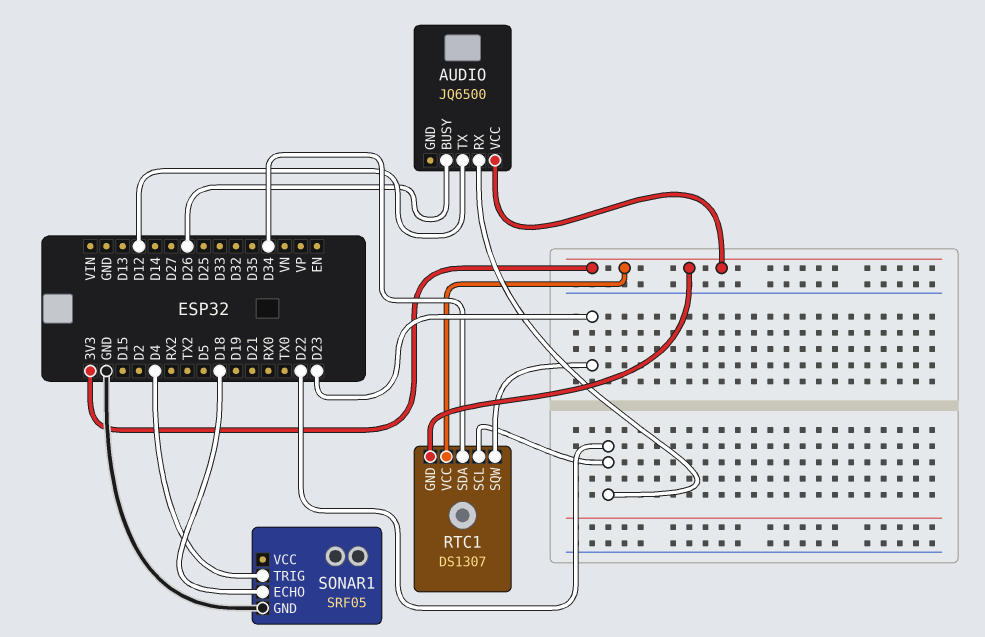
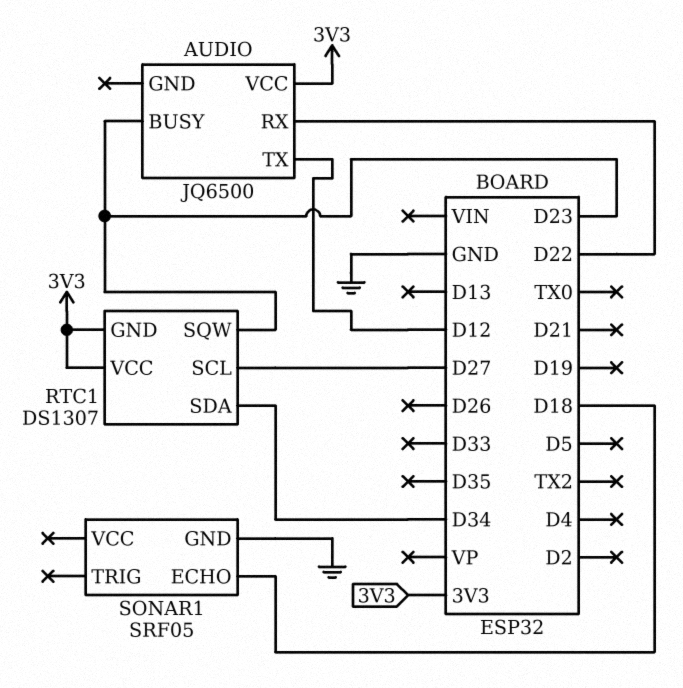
AUDIO pin BUSY: D26 -> D23
RTC1 pin SCL: D22 -> D27
SONAR1 pin TRIG: D4 -> none

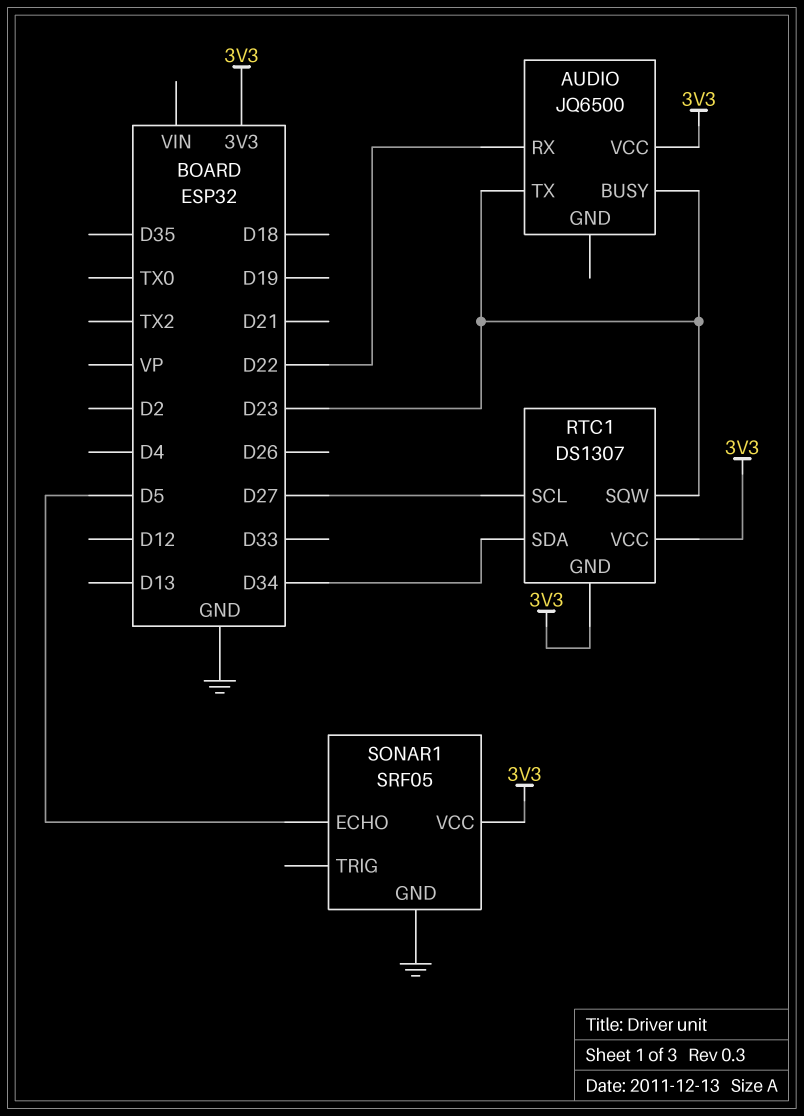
AUDIO pin TX: D12 -> D23
SONAR1 pin ECHO: D18 -> D5
SONAR1 pin VCC: none -> 3V3

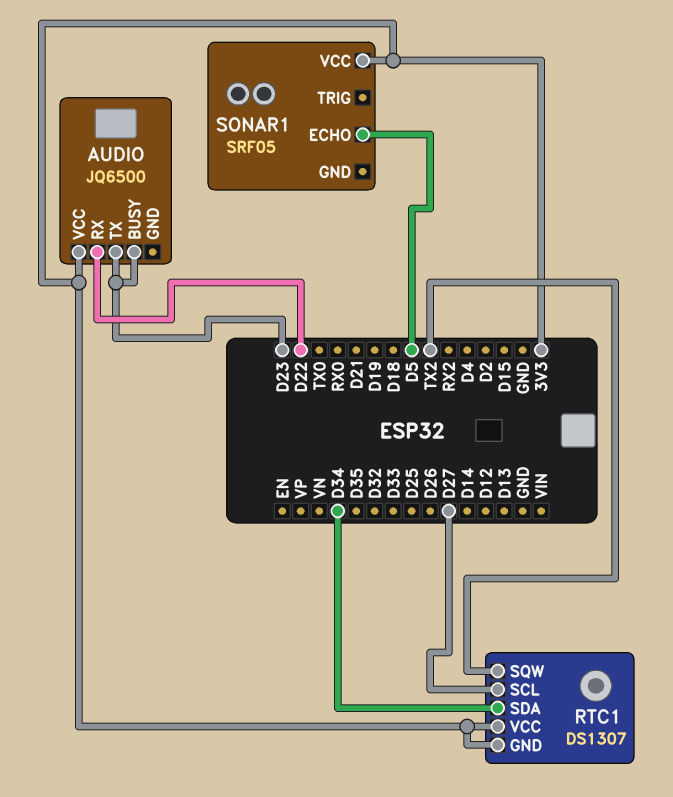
RTC1 pin SQW: D23 -> TX2
SONAR1 pin GND: GND -> none

